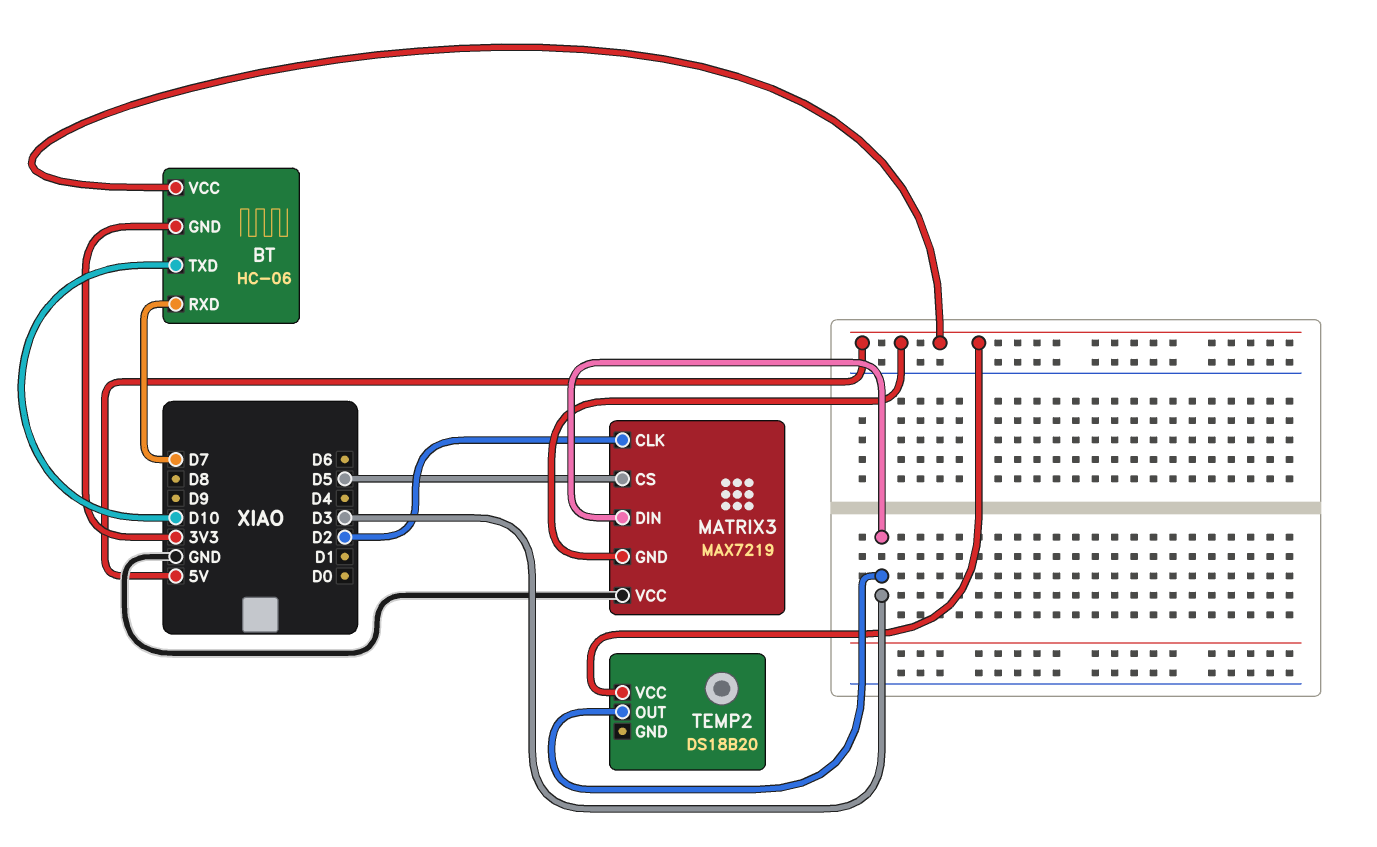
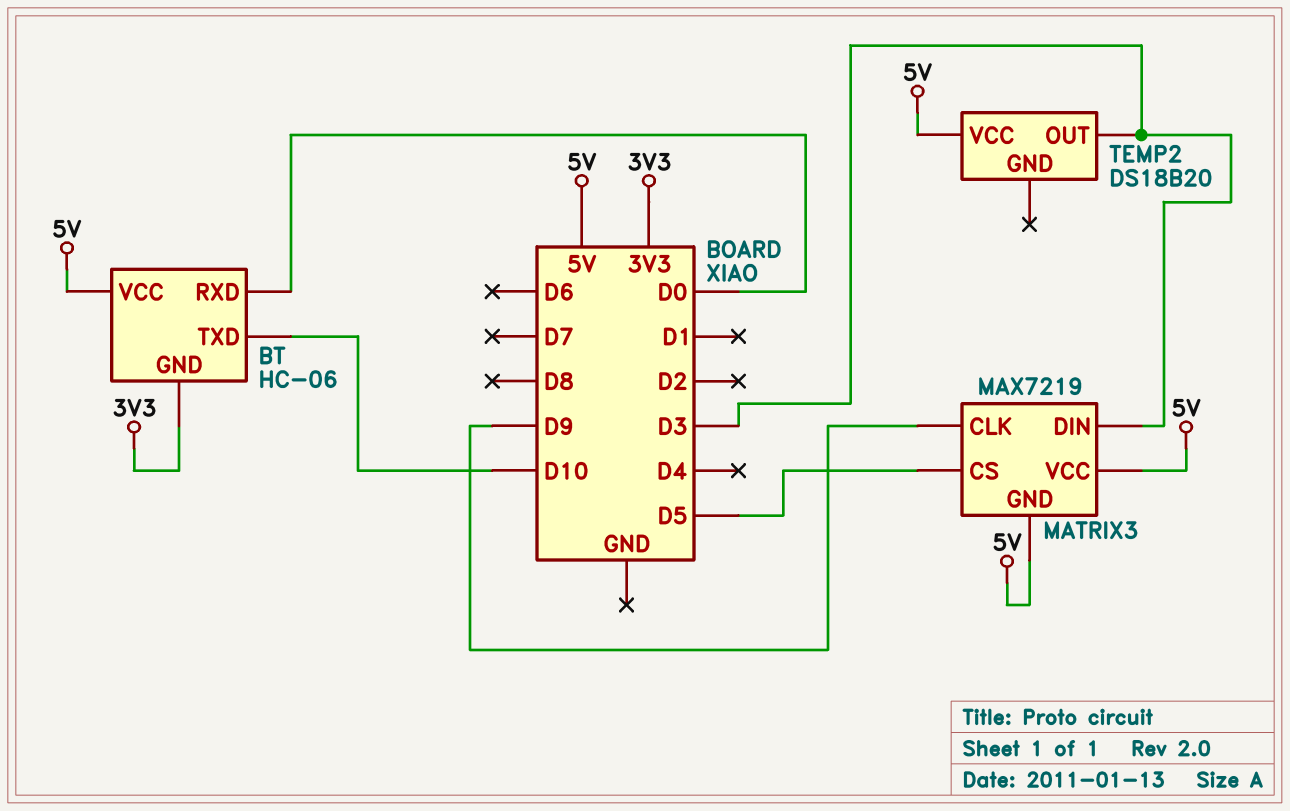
BT pin RXD: D7 -> D0
MATRIX3 pin CLK: D2 -> D9
MATRIX3 pin VCC: GND -> 5V

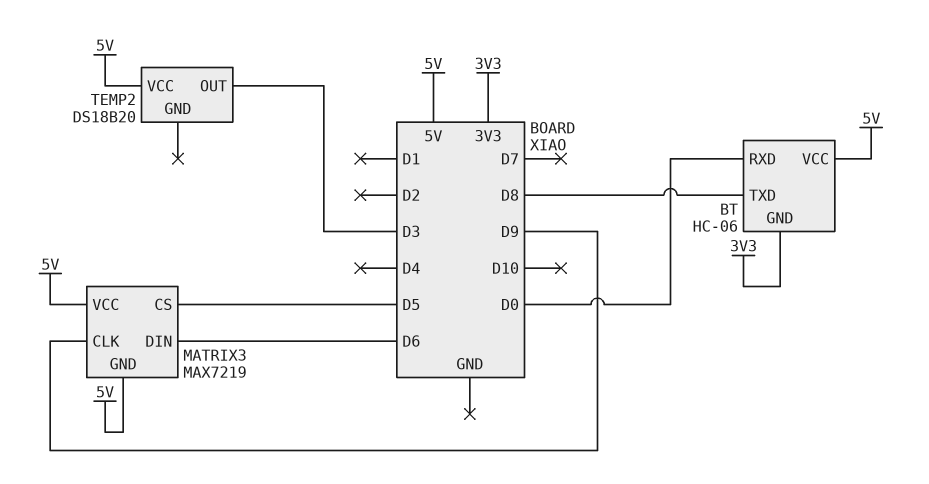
BT pin TXD: D10 -> D8
MATRIX3 pin DIN: D3 -> D6

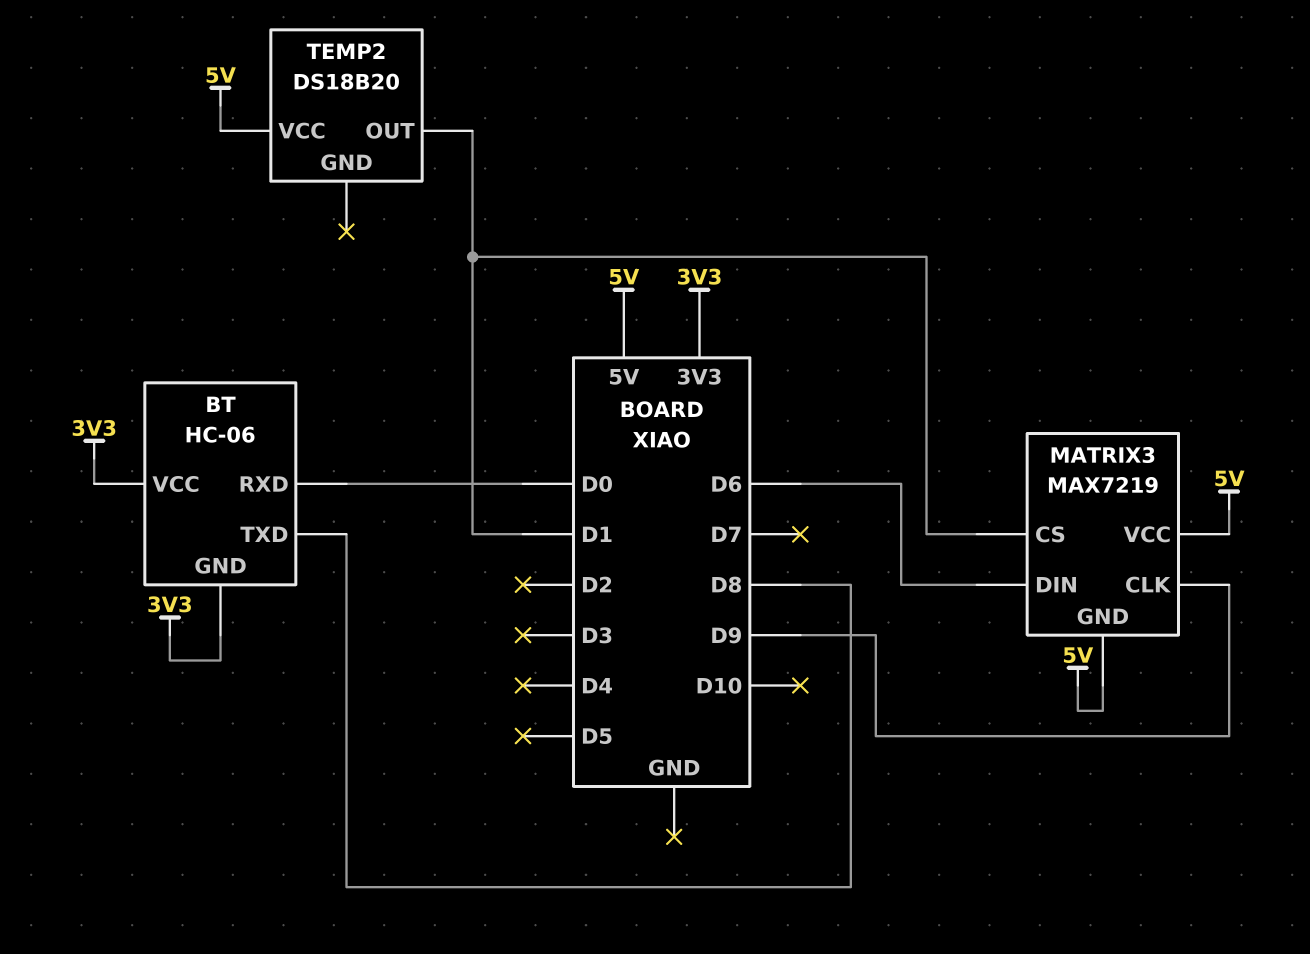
BT pin VCC: 5V -> 3V3
MATRIX3 pin CS: D5 -> D1
TEMP2 pin OUT: D3 -> D1

